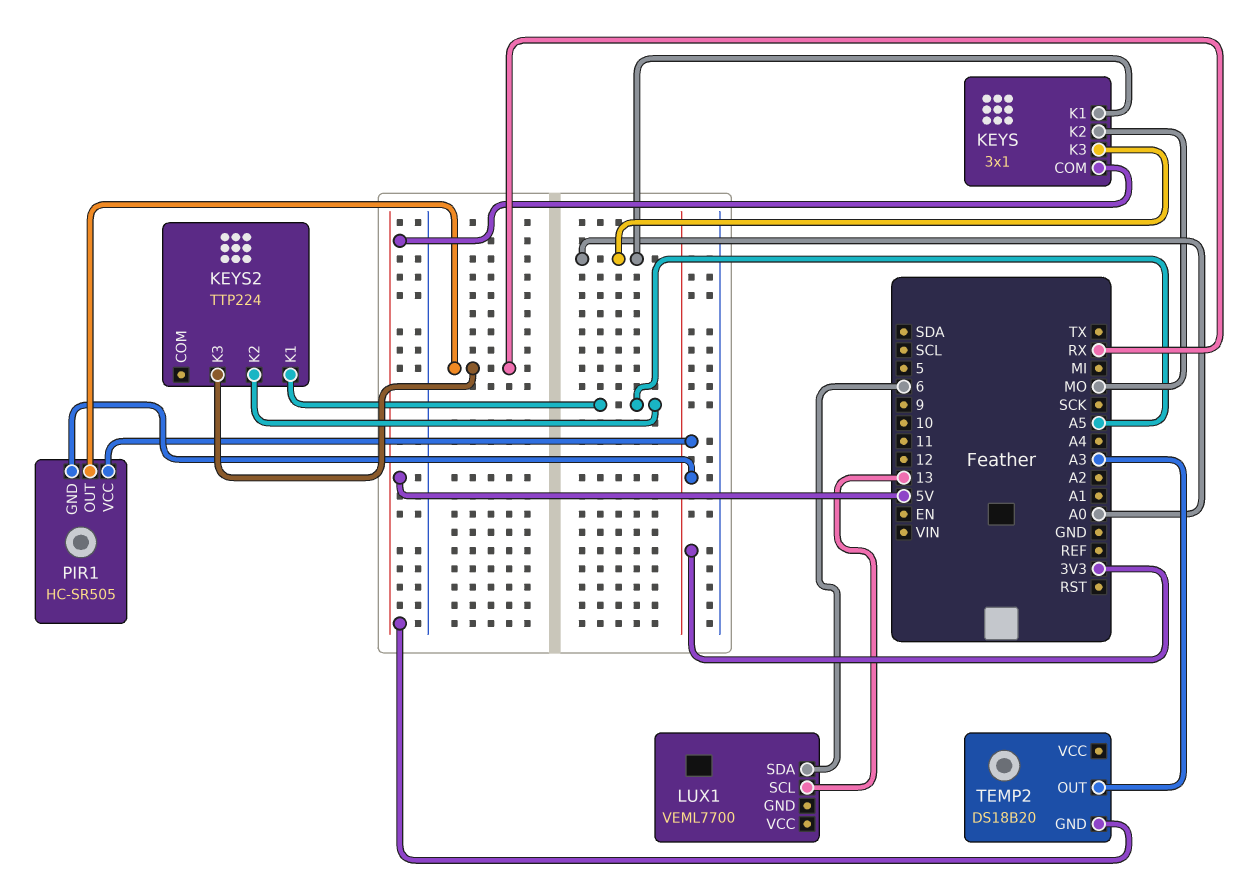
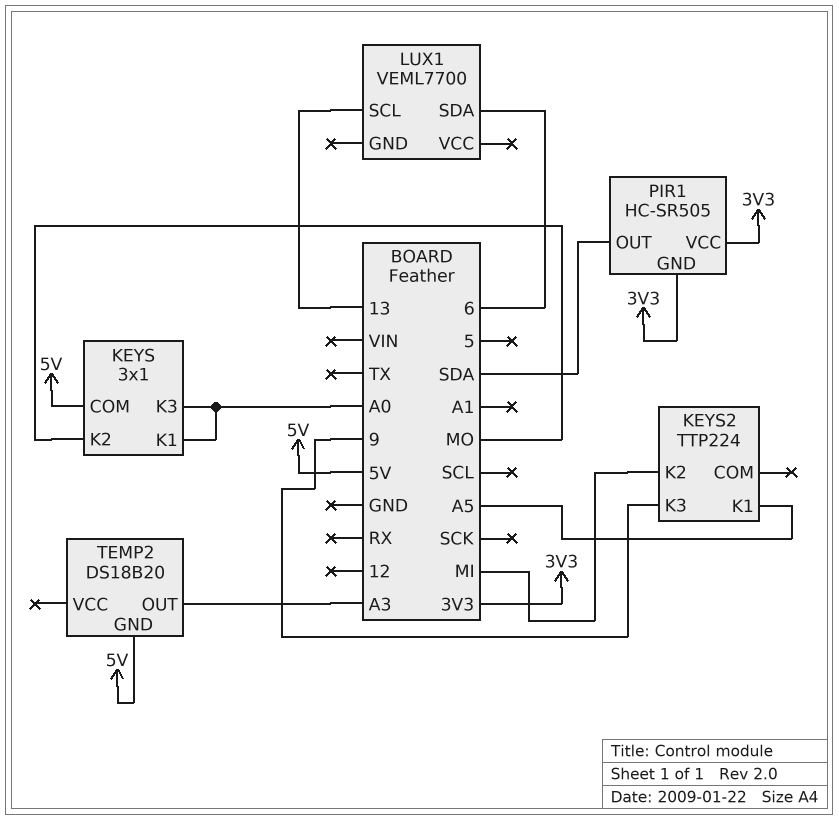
KEYS2 pin K2: A5 -> MI
KEYS2 pin K3: RX -> 9
PIR1 pin OUT: RX -> SDA

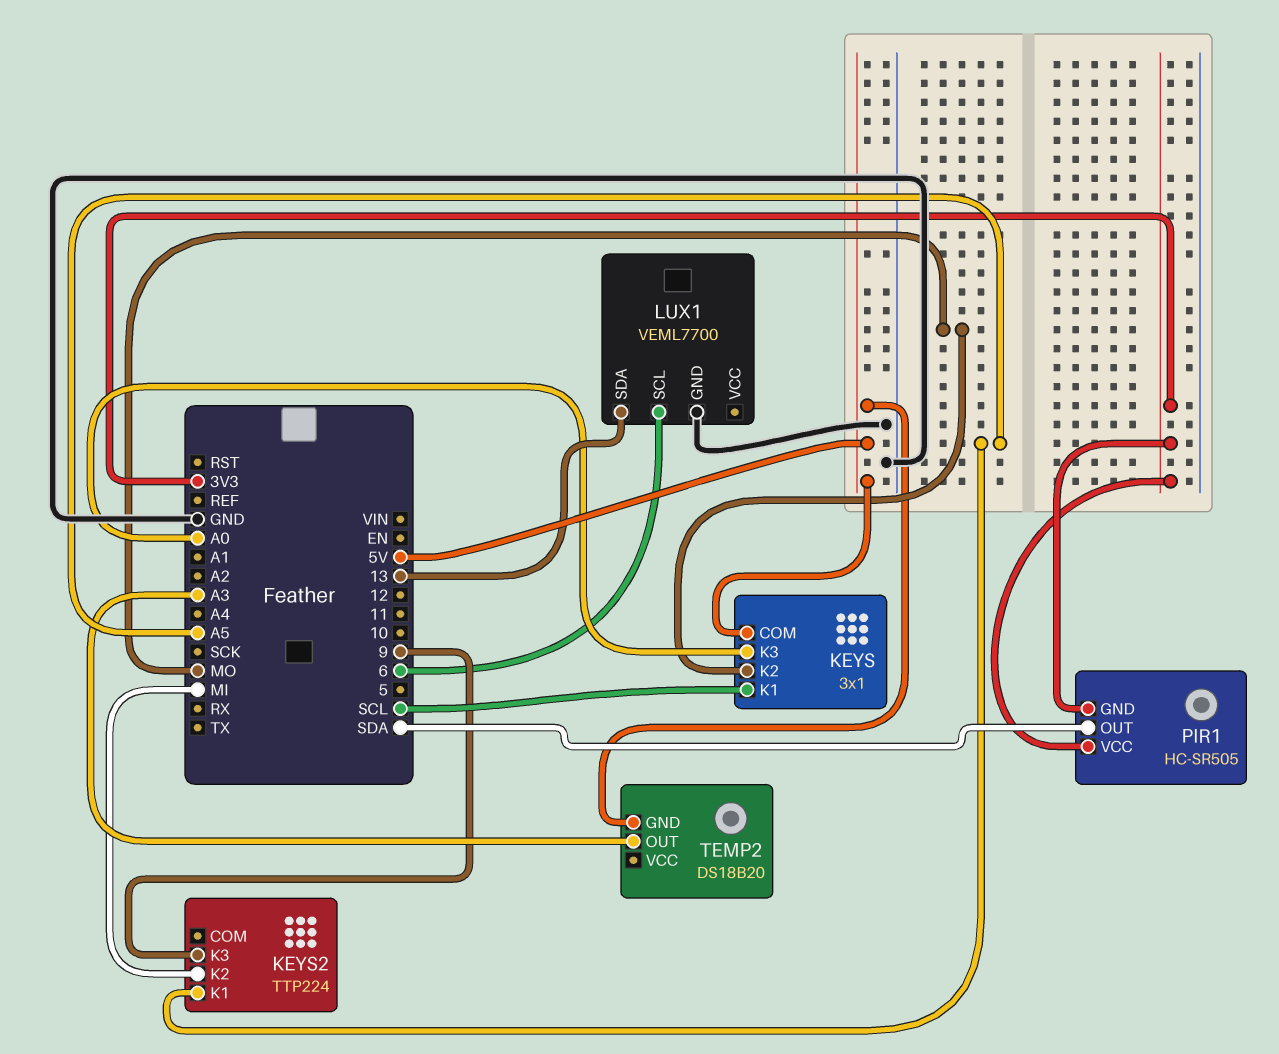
KEYS pin K1: A0 -> SCL
LUX1 pin GND: none -> GND
LUX1 pin SCL: 13 -> 6
LUX1 pin SDA: 6 -> 13

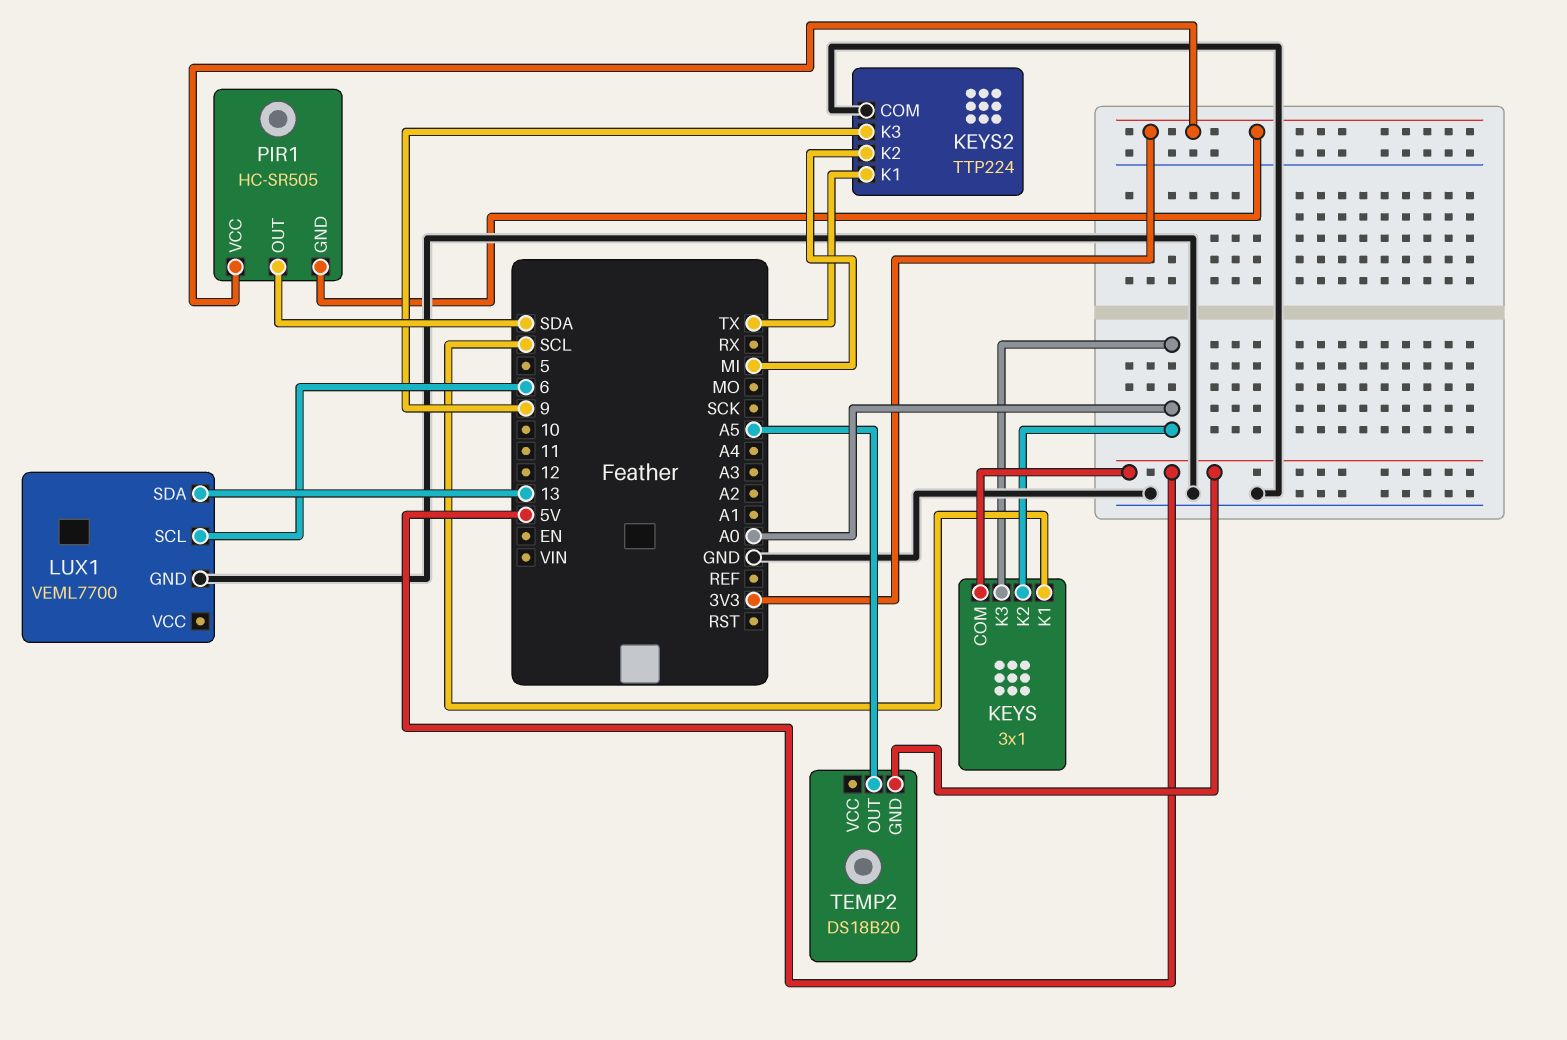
KEYS pin K2: MO -> A0
KEYS2 pin COM: none -> GND
KEYS2 pin K1: A5 -> TX
TEMP2 pin OUT: A3 -> A5

